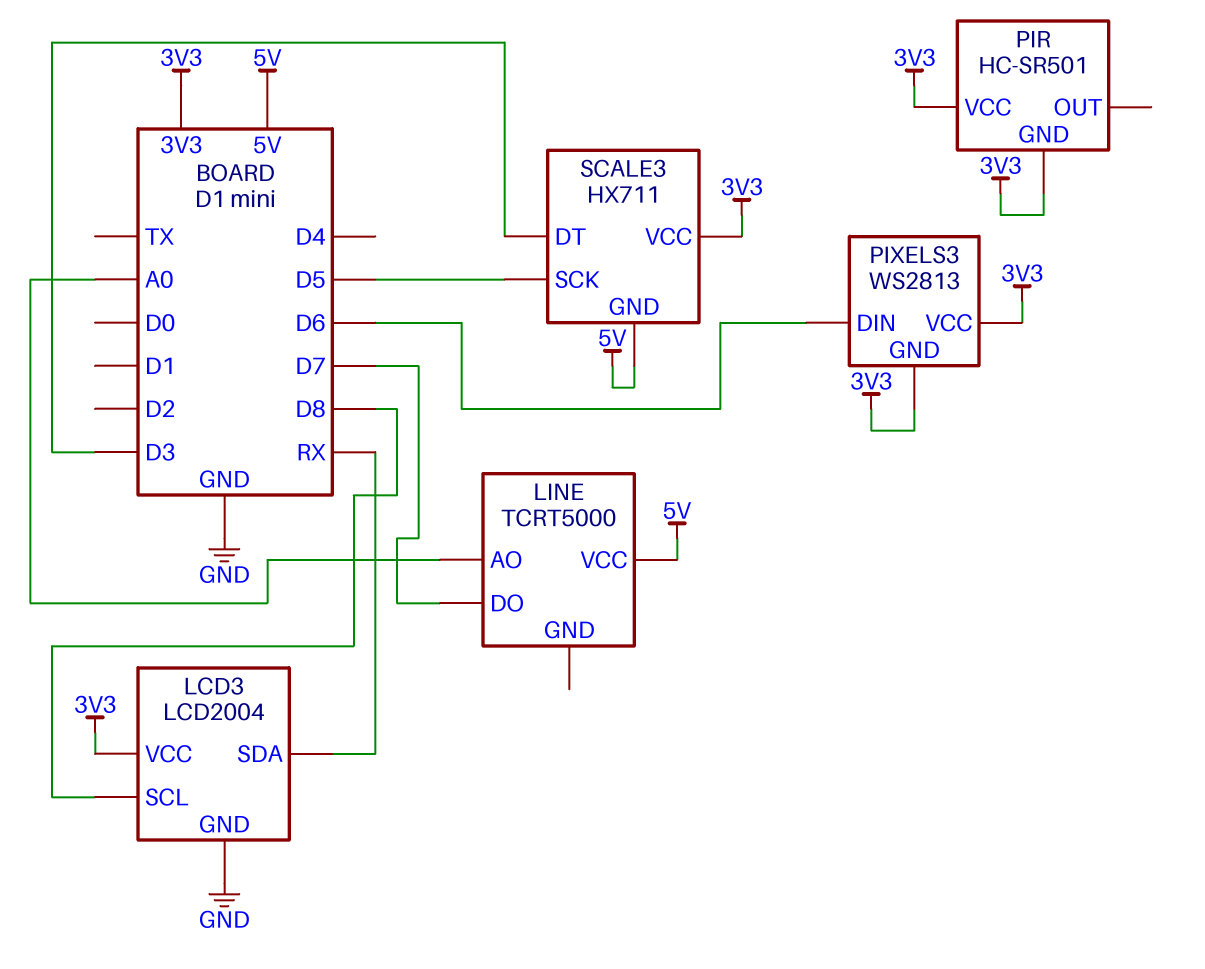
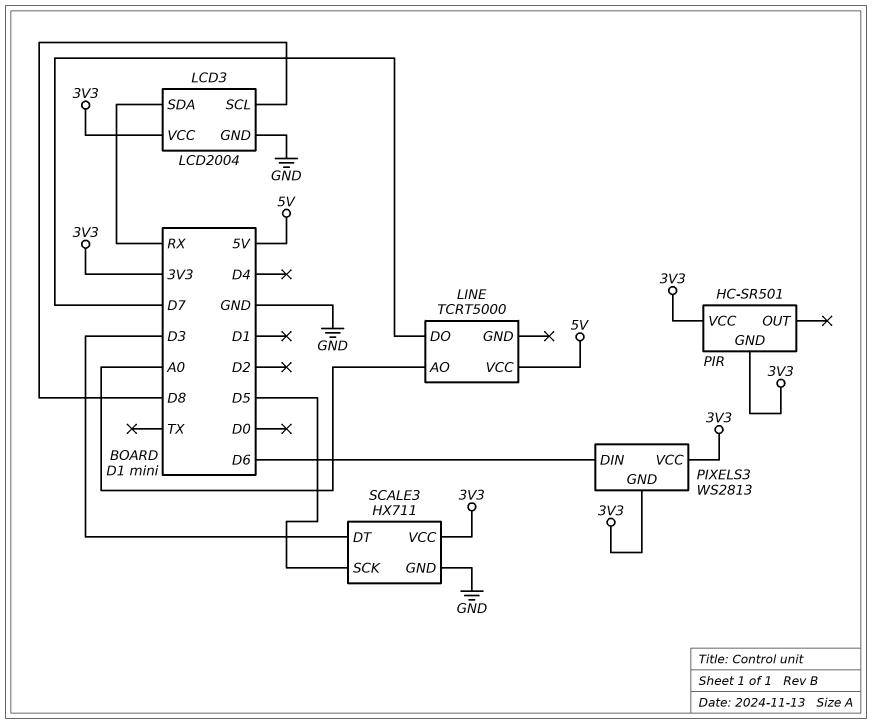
SCALE3 pin GND: 5V -> GND

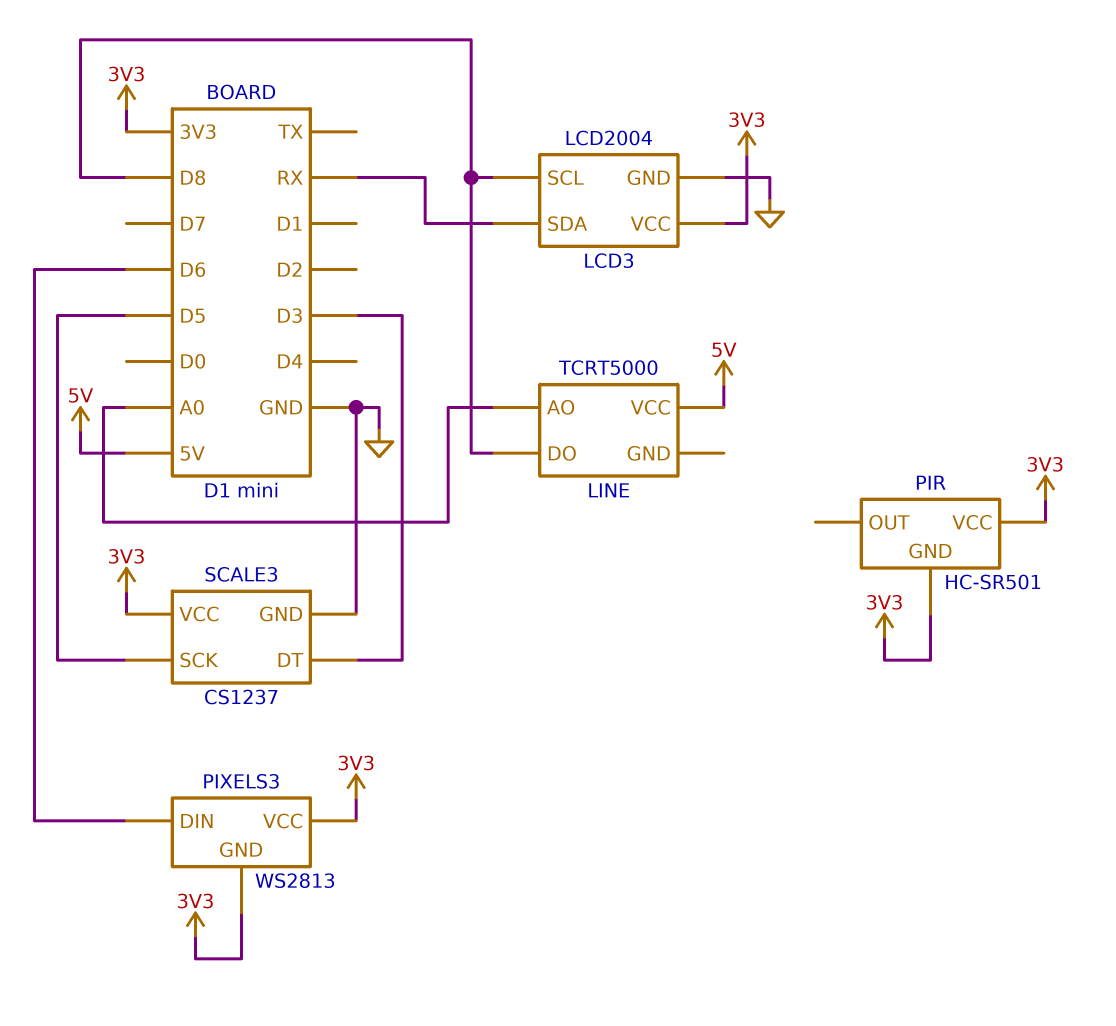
LINE pin DO: D7 -> D8
SCALE3: HX711 -> CS1237

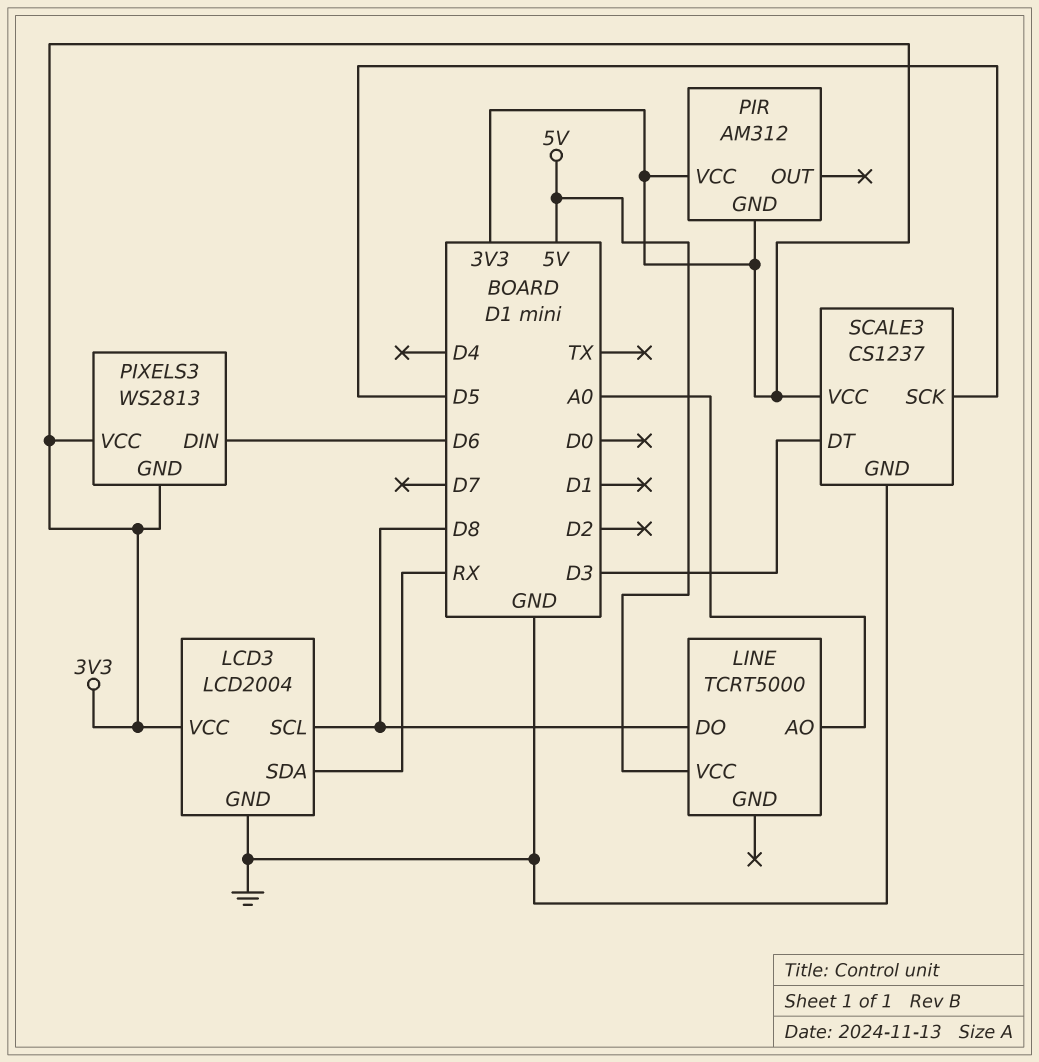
PIR: HC-SR501 -> AM312

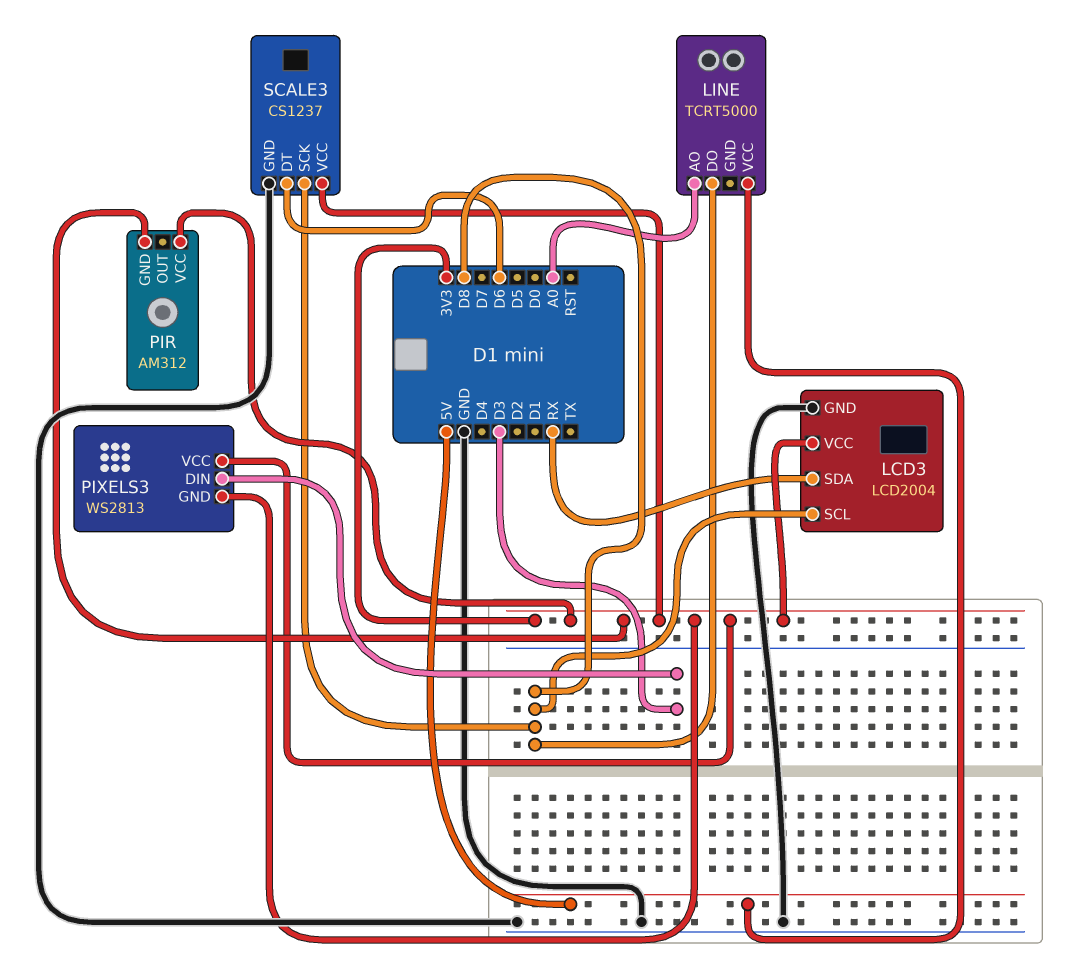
PIXELS3 pin DIN: D6 -> D3
SCALE3 pin DT: D3 -> D6
SCALE3 pin SCK: D5 -> D8

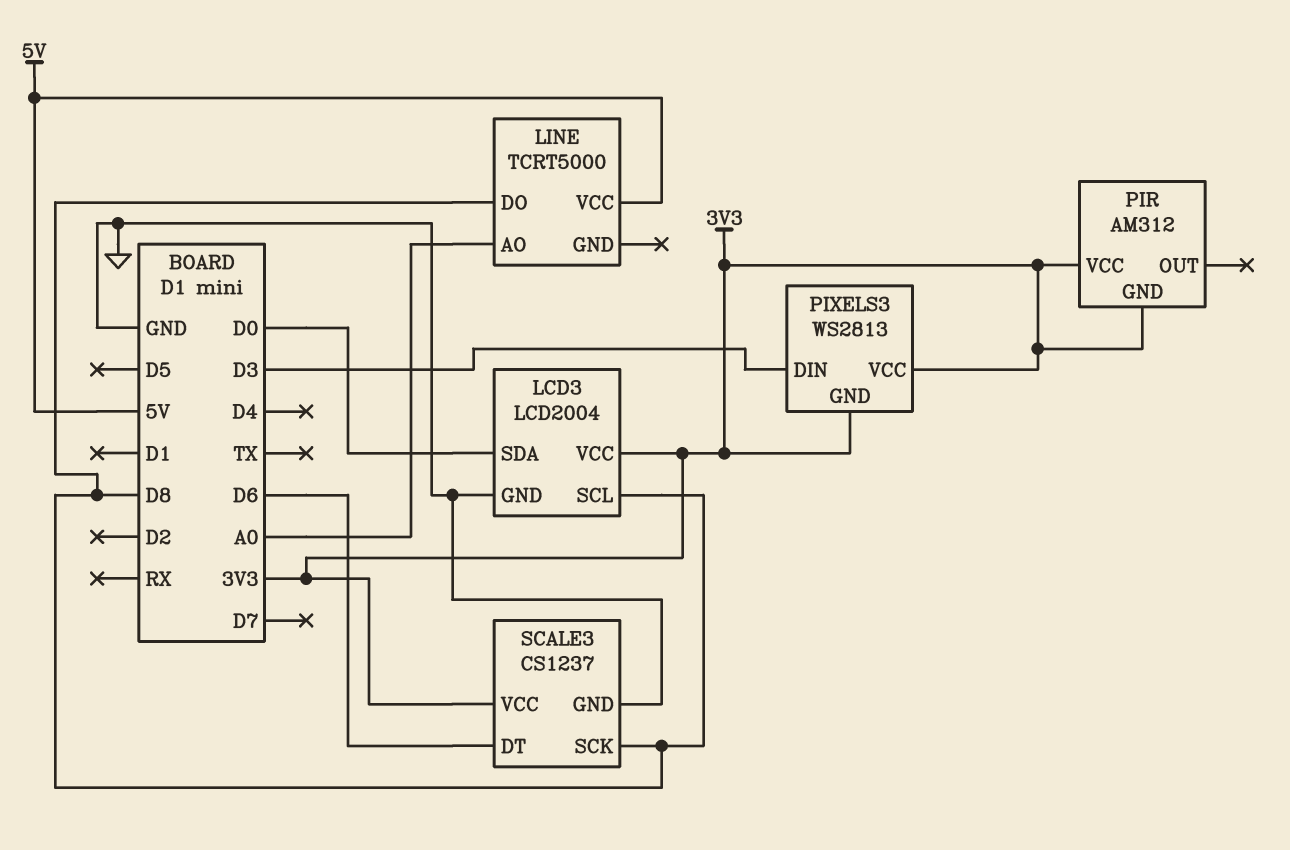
LCD3 pin SDA: RX -> D0

